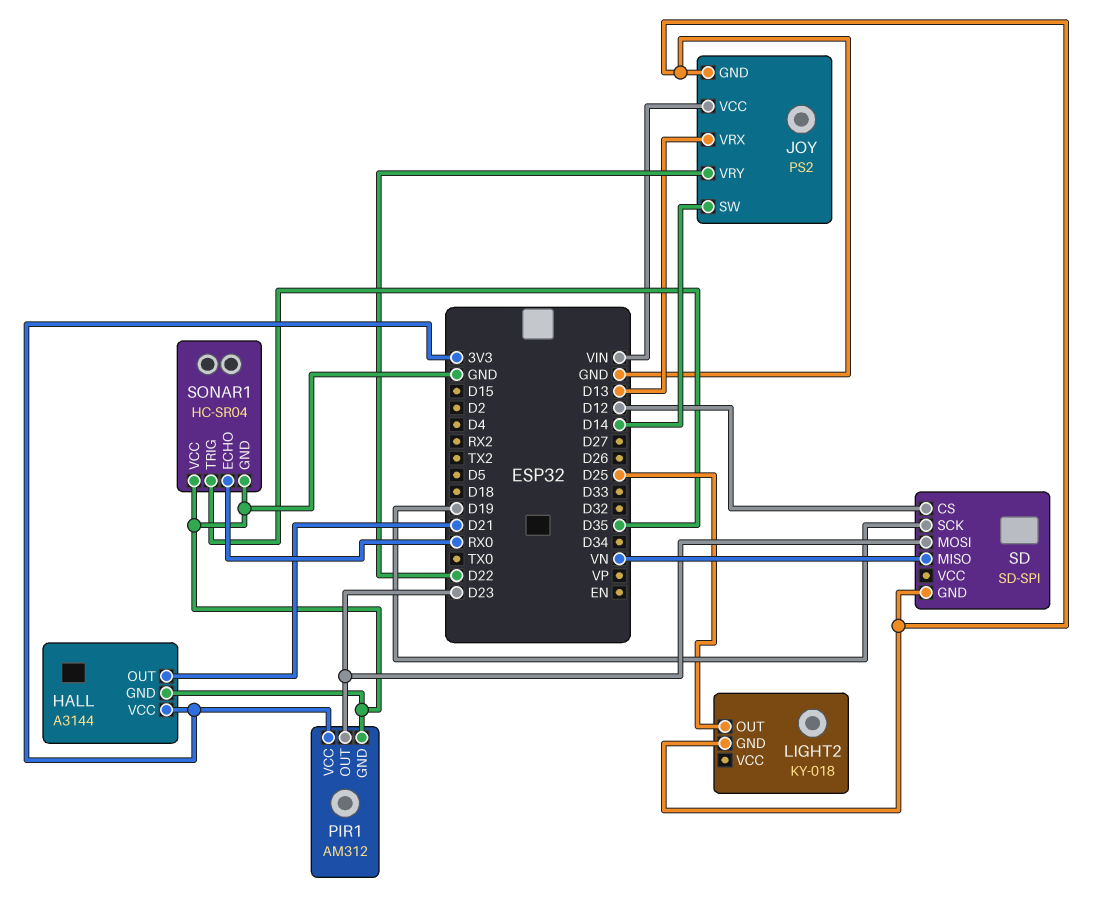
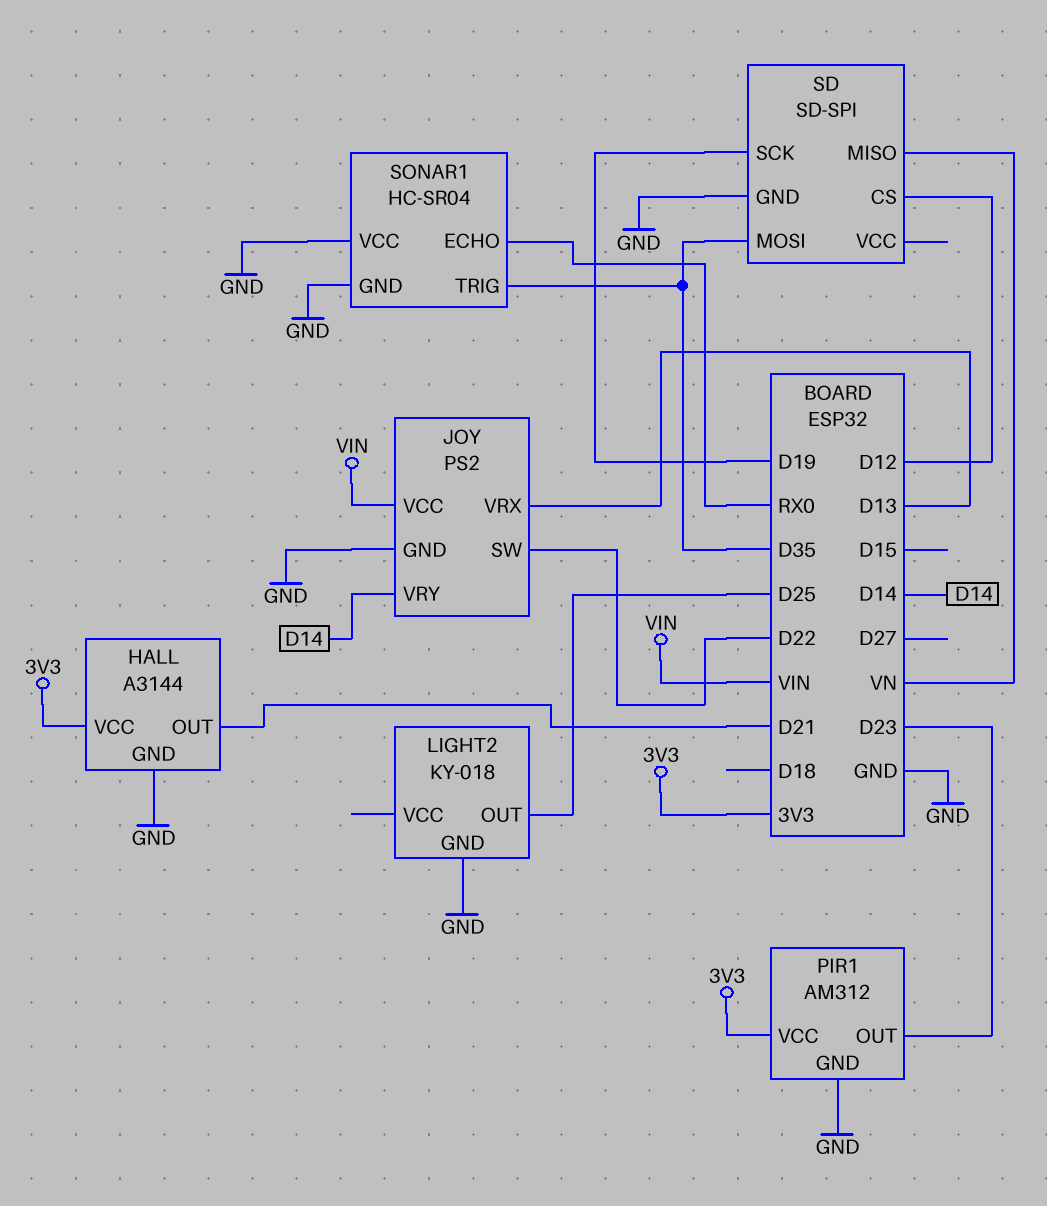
JOY pin SW: D14 -> D22
JOY pin VRY: D22 -> D14
SD pin MOSI: D23 -> D35

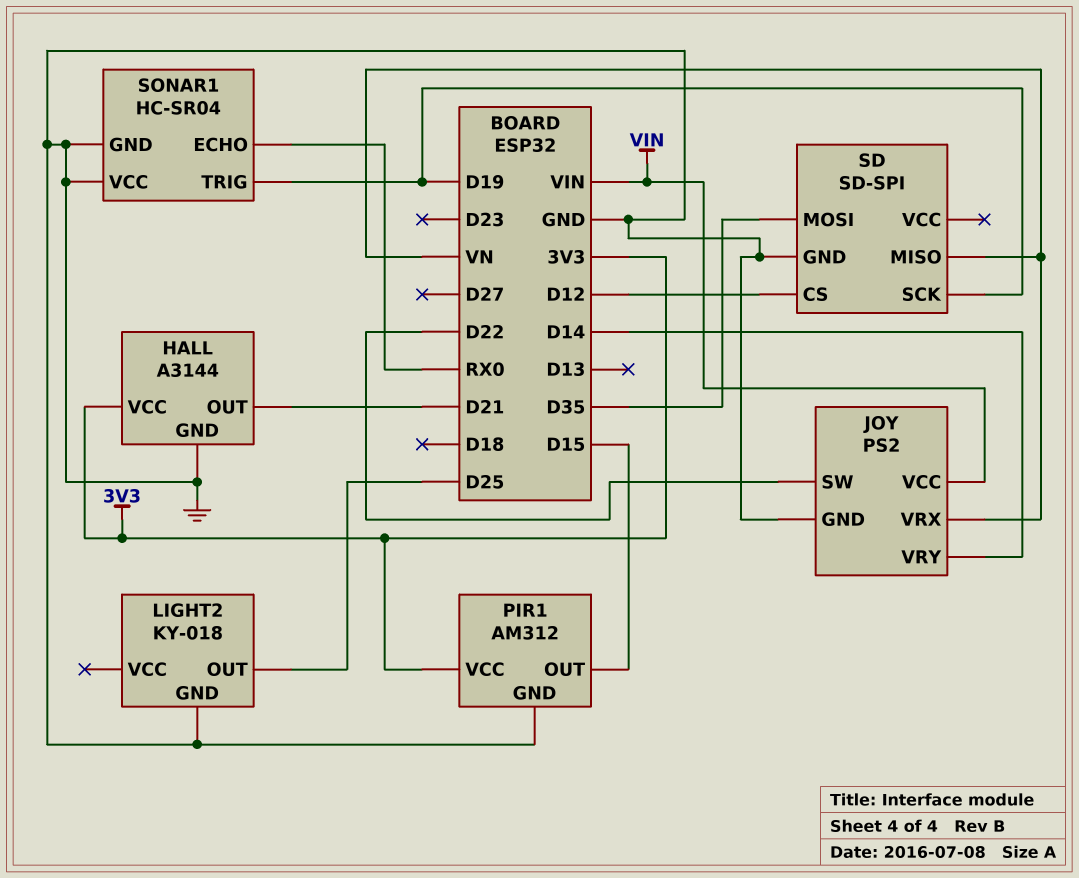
JOY pin VRX: D13 -> VN
PIR1 pin OUT: D23 -> D15
SONAR1 pin TRIG: D35 -> D19

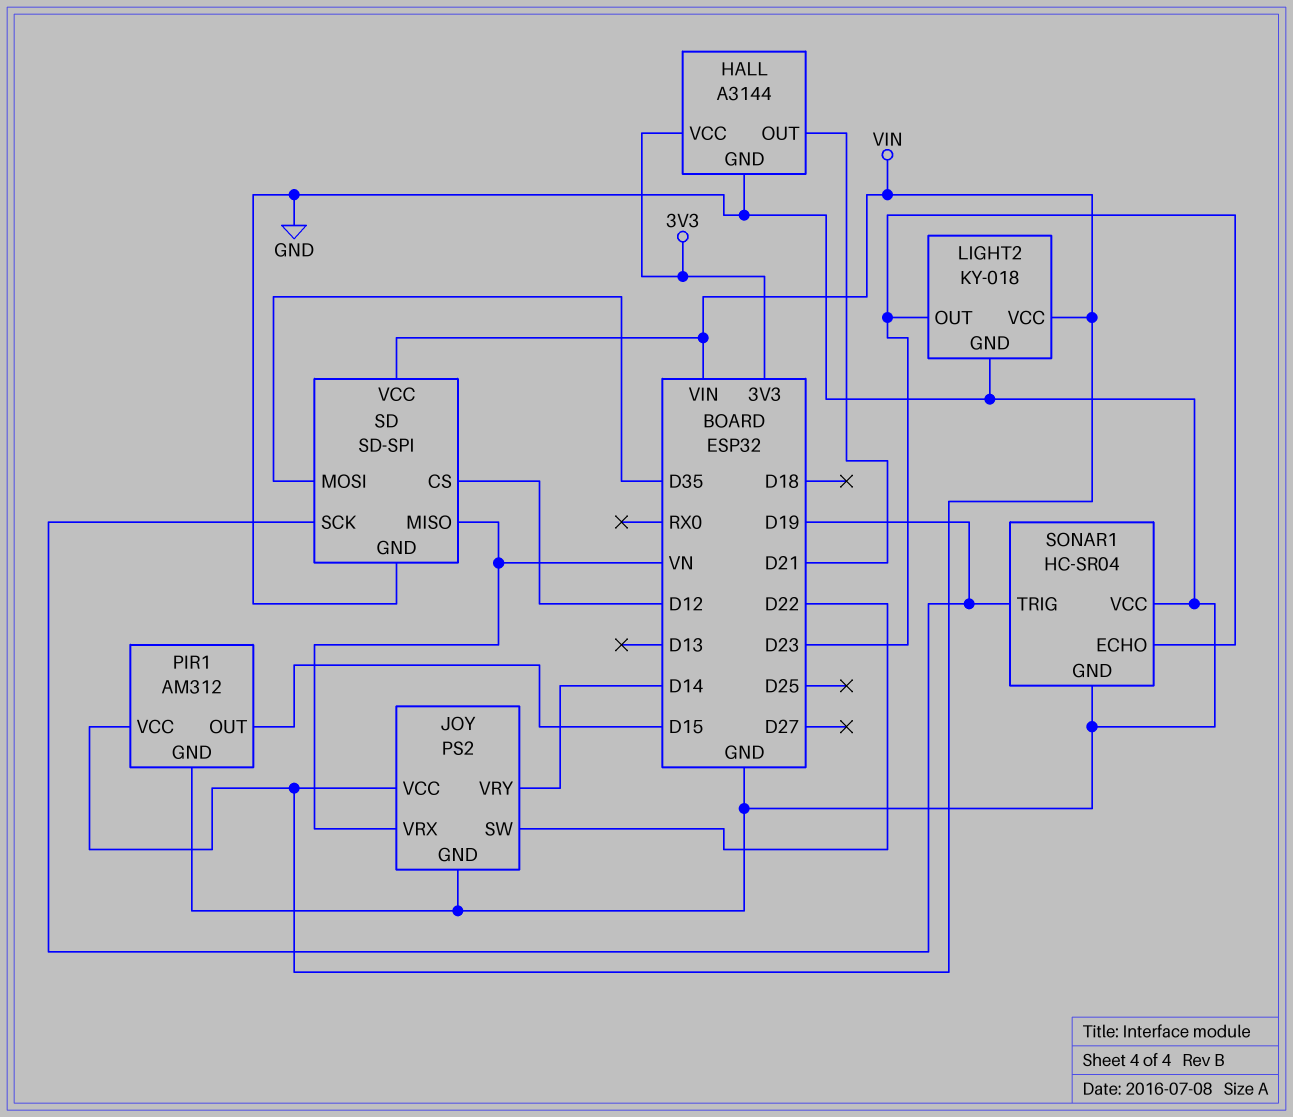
LIGHT2 pin OUT: D25 -> D23
LIGHT2 pin VCC: none -> VIN
PIR1 pin VCC: 3V3 -> VIN
SD pin VCC: none -> VIN
SONAR1 pin ECHO: RX0 -> D23

